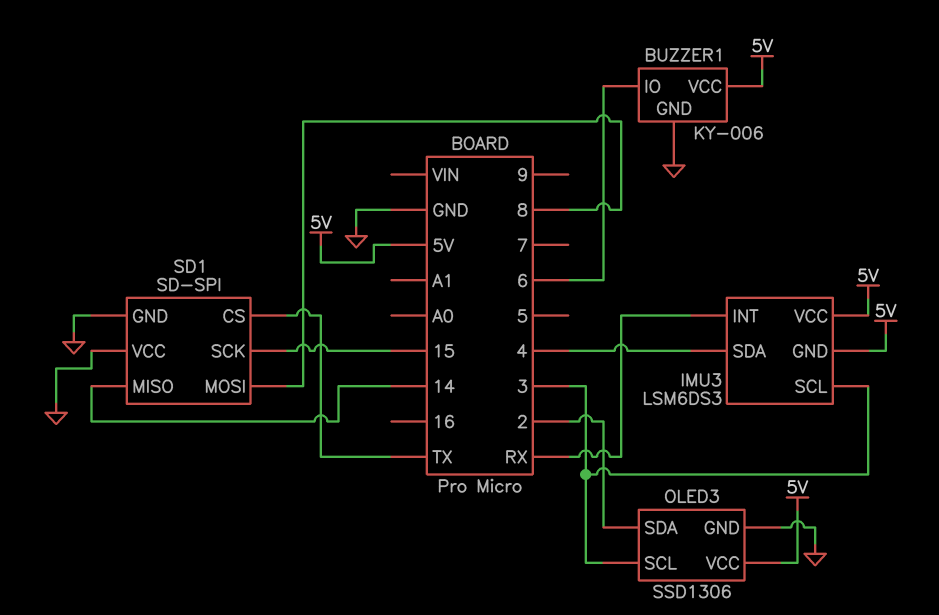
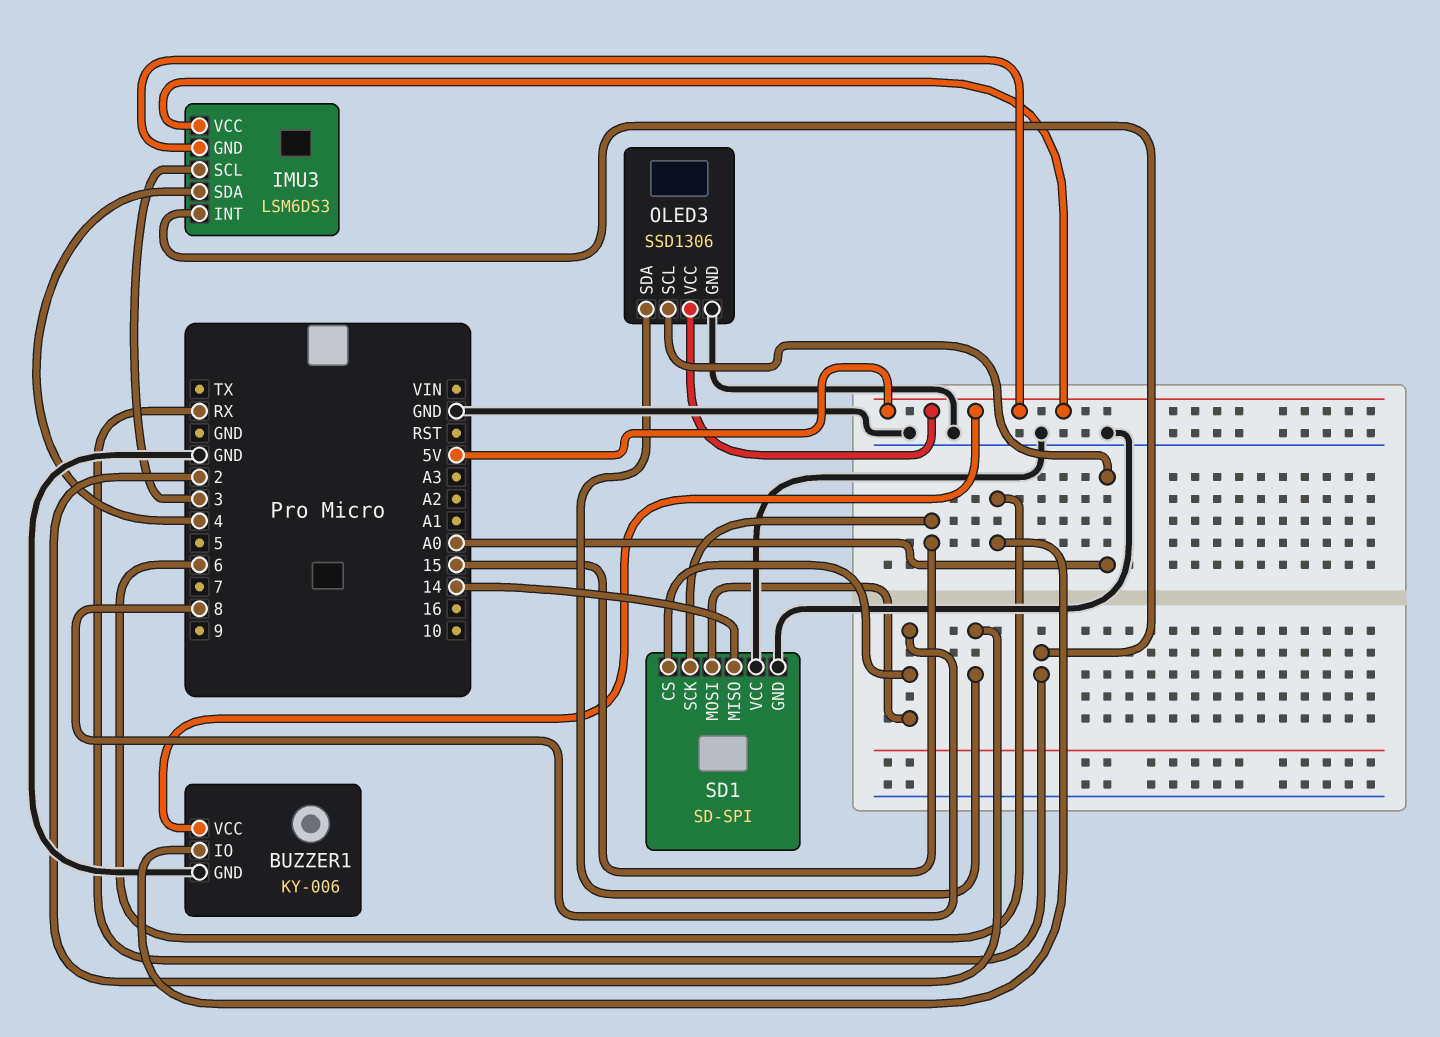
OLED3 pin SCL: 3 -> A0
SD1 pin CS: TX -> 8

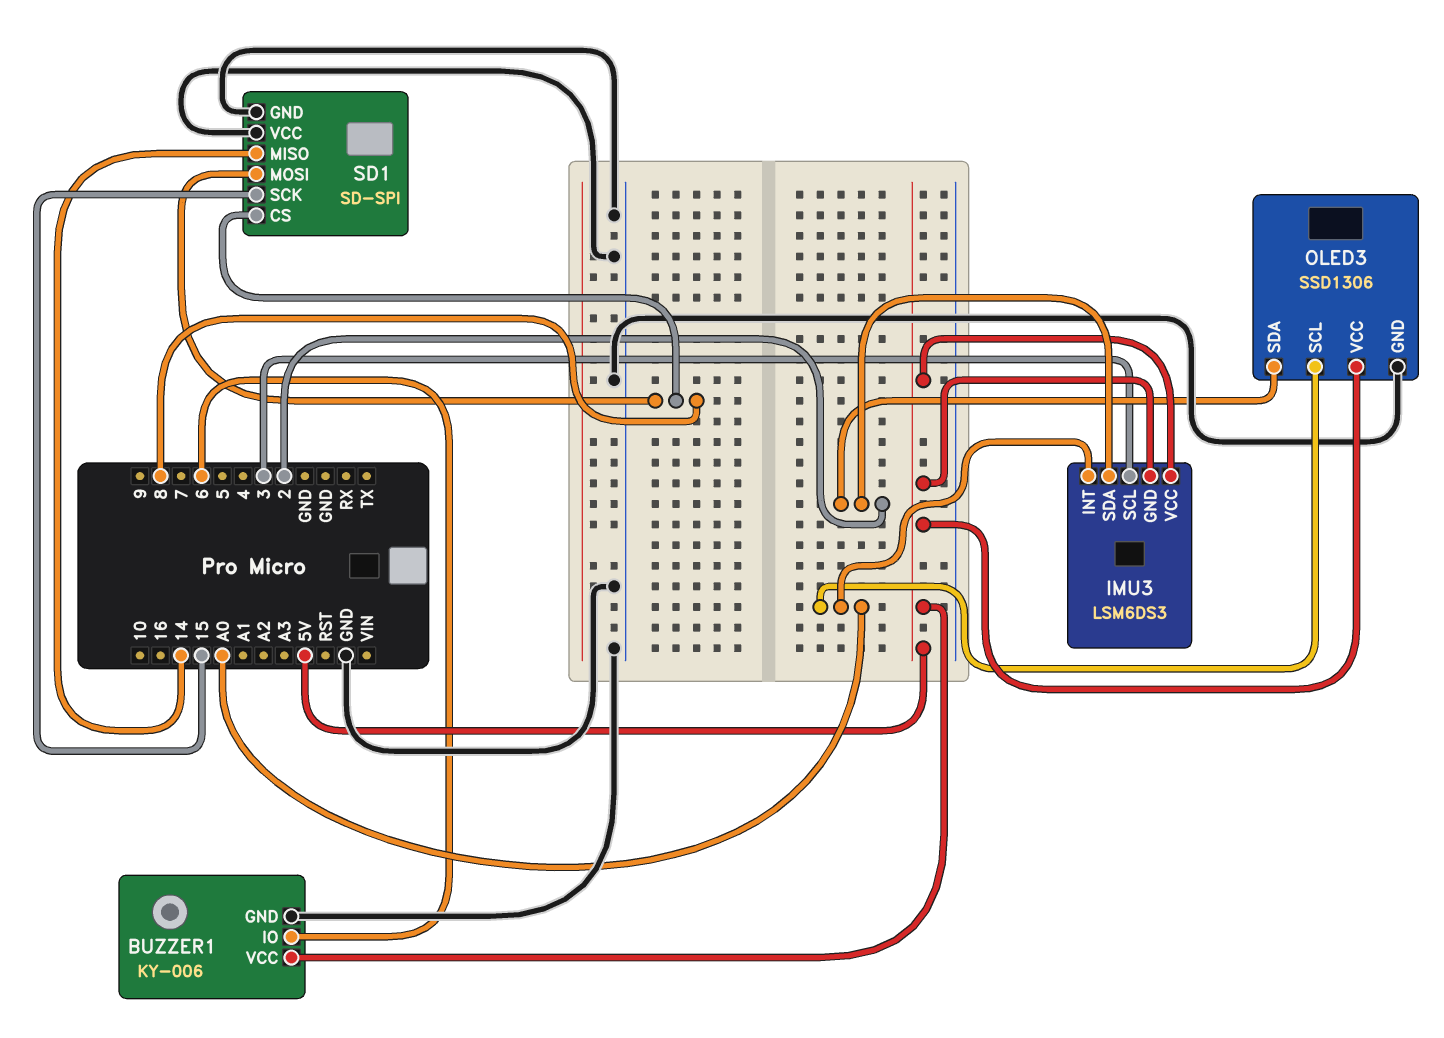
IMU3 pin INT: RX -> A0
IMU3 pin SDA: 4 -> 2

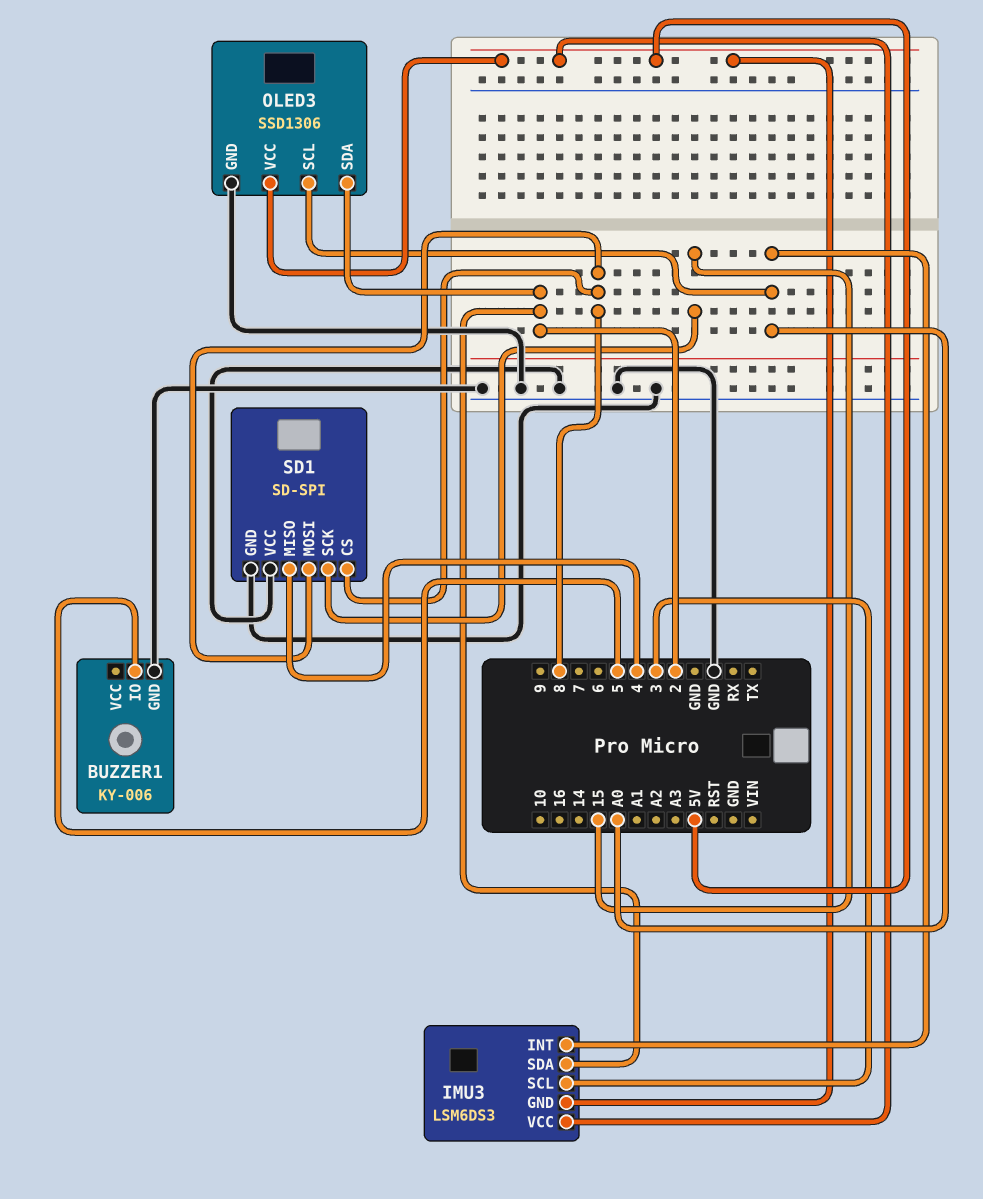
BUZZER1 pin IO: 6 -> 5
BUZZER1 pin VCC: 5V -> none
SD1 pin MISO: 14 -> 4

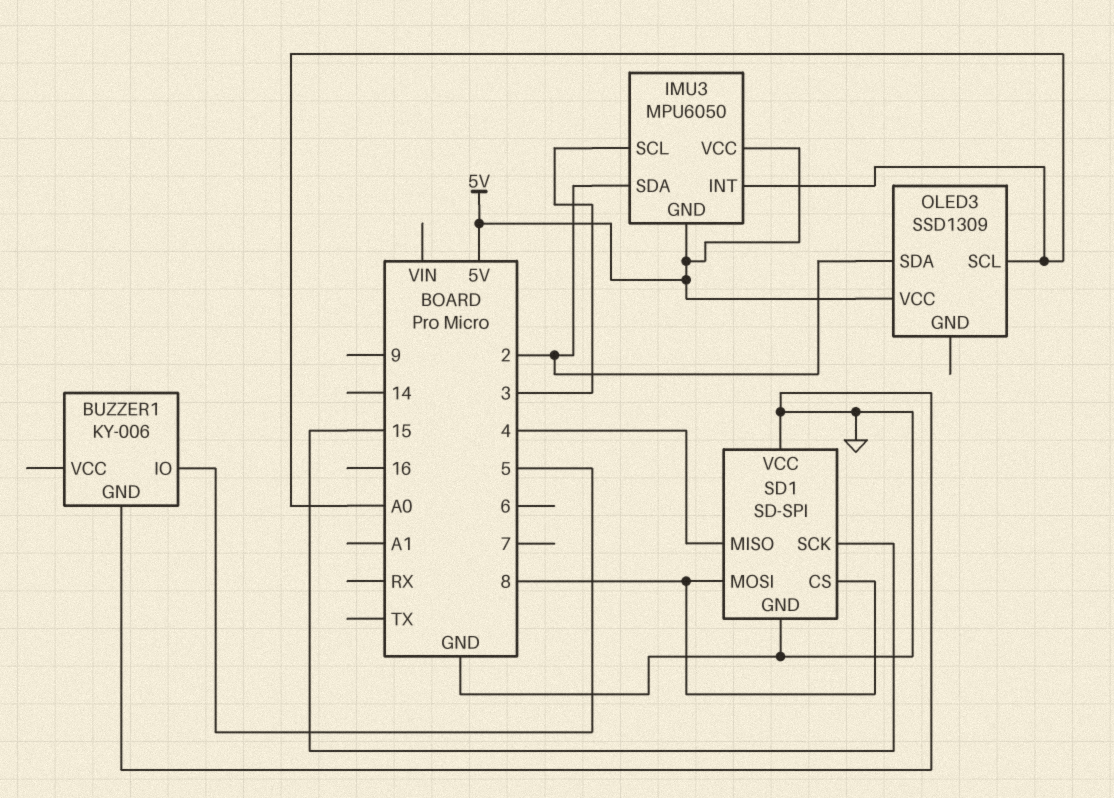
IMU3: LSM6DS3 -> MPU6050
OLED3: SSD1306 -> SSD1309
OLED3 pin GND: GND -> none

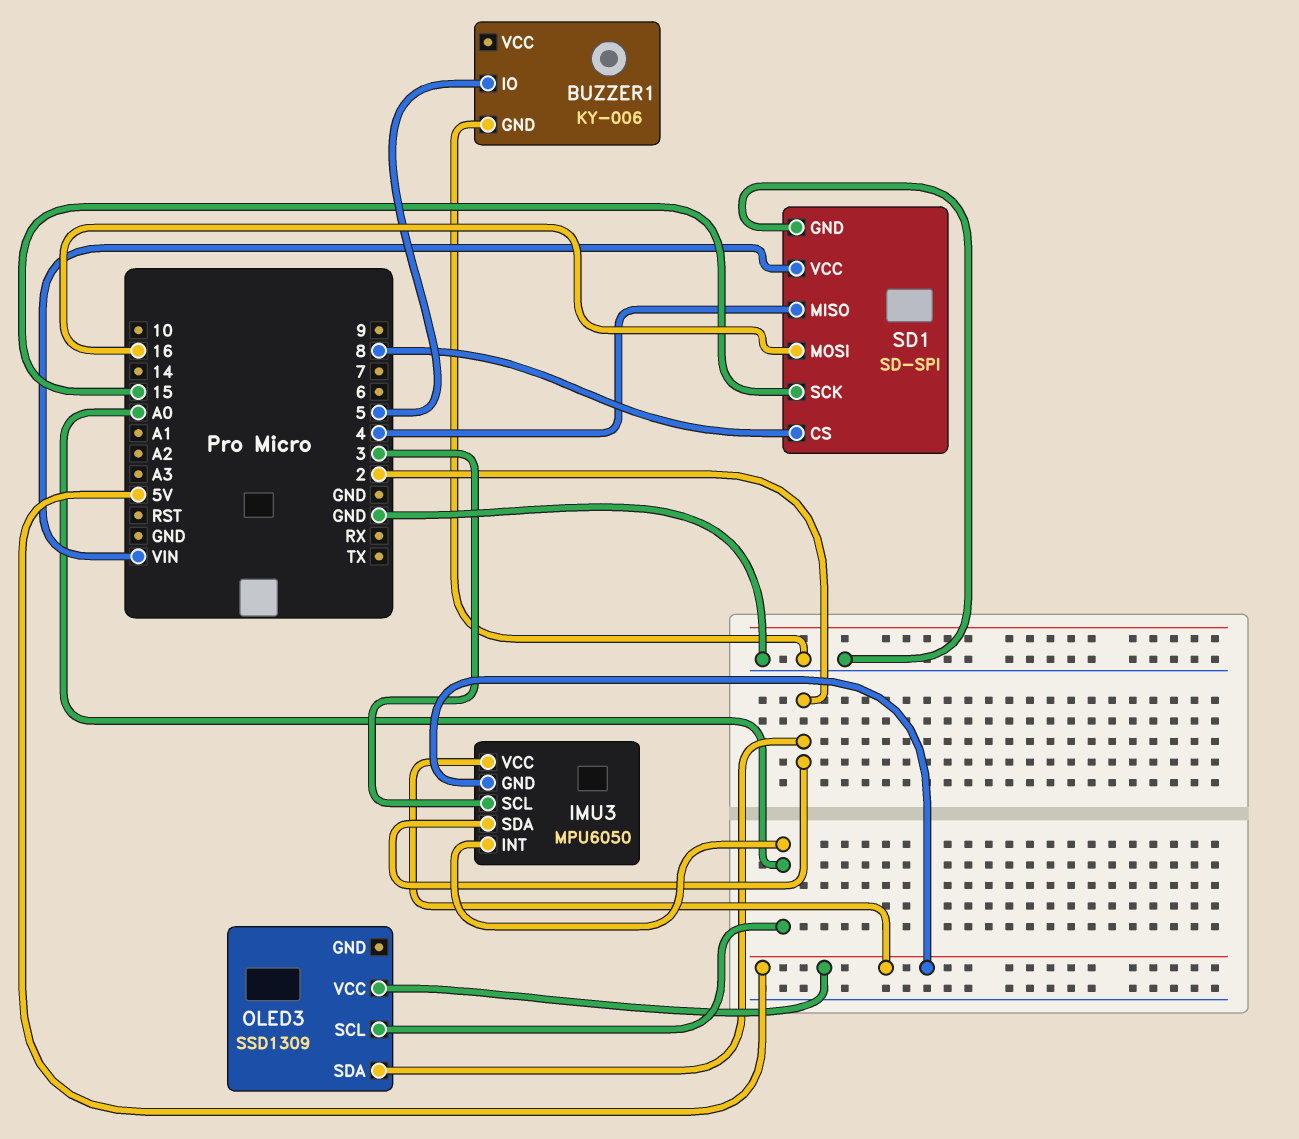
SD1 pin MOSI: 8 -> 16
SD1 pin VCC: GND -> VIN

